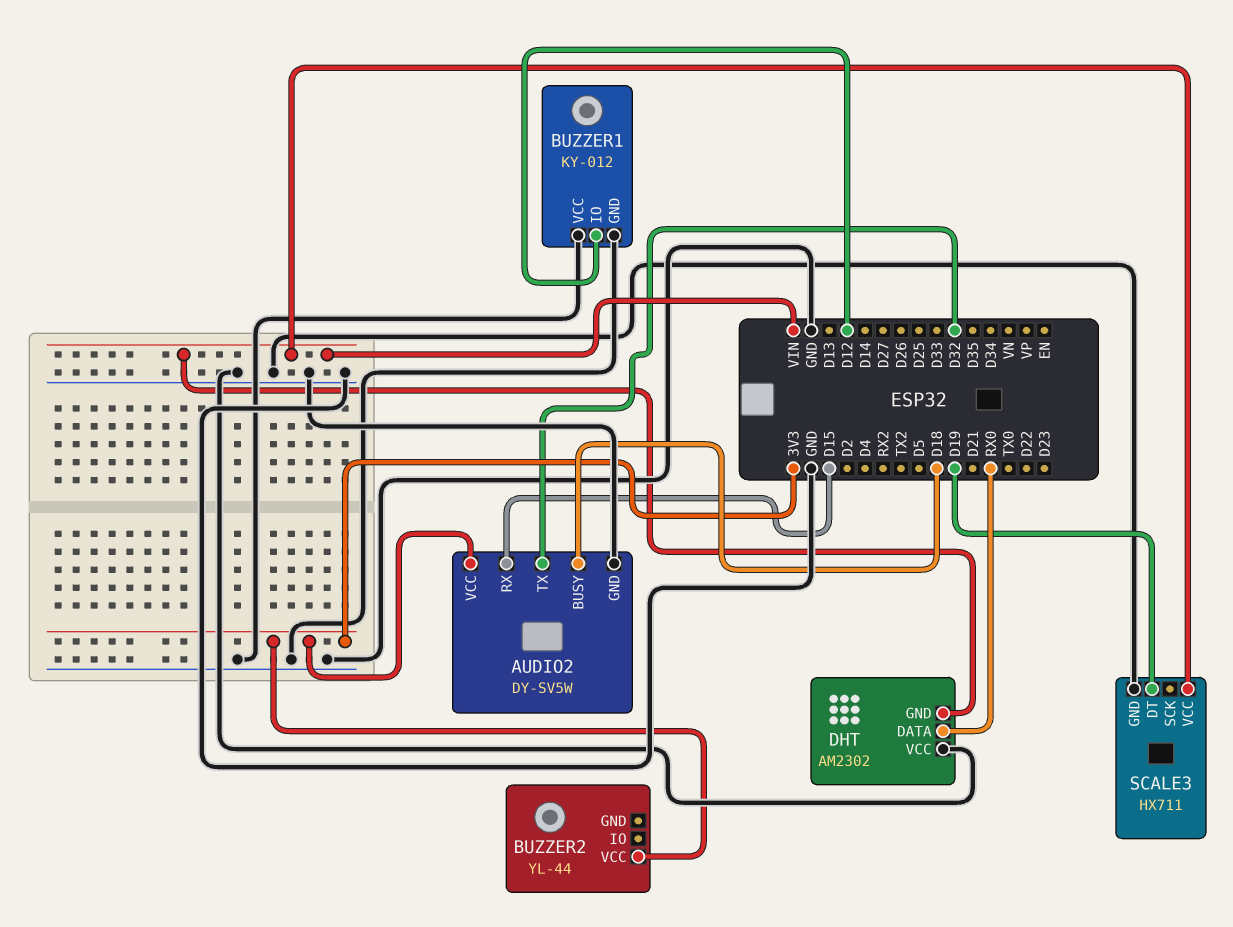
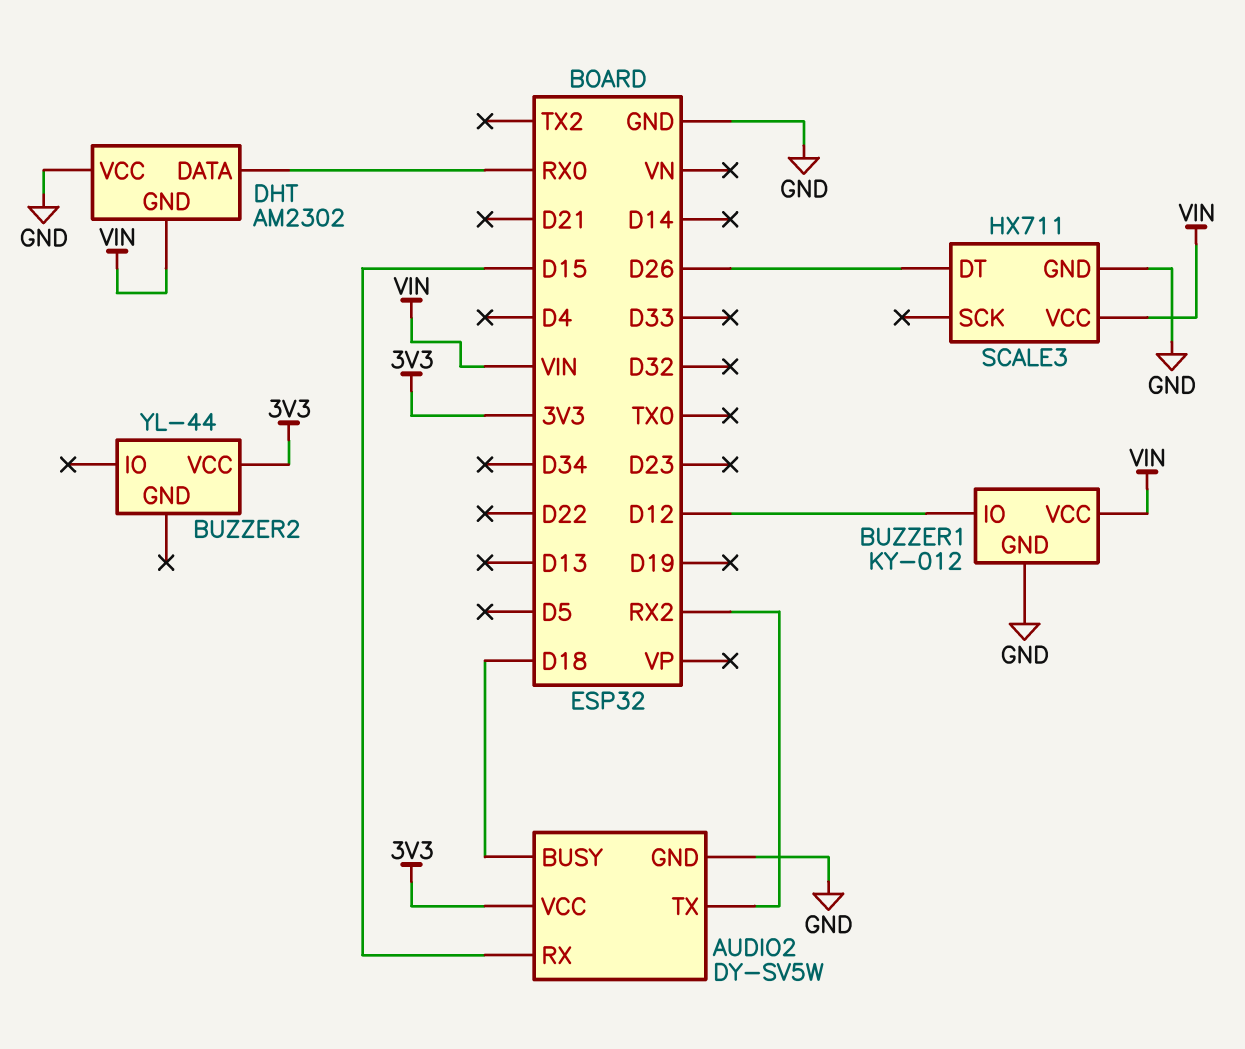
AUDIO2 pin TX: D32 -> RX2
BUZZER1 pin VCC: GND -> VIN
SCALE3 pin DT: D19 -> D26

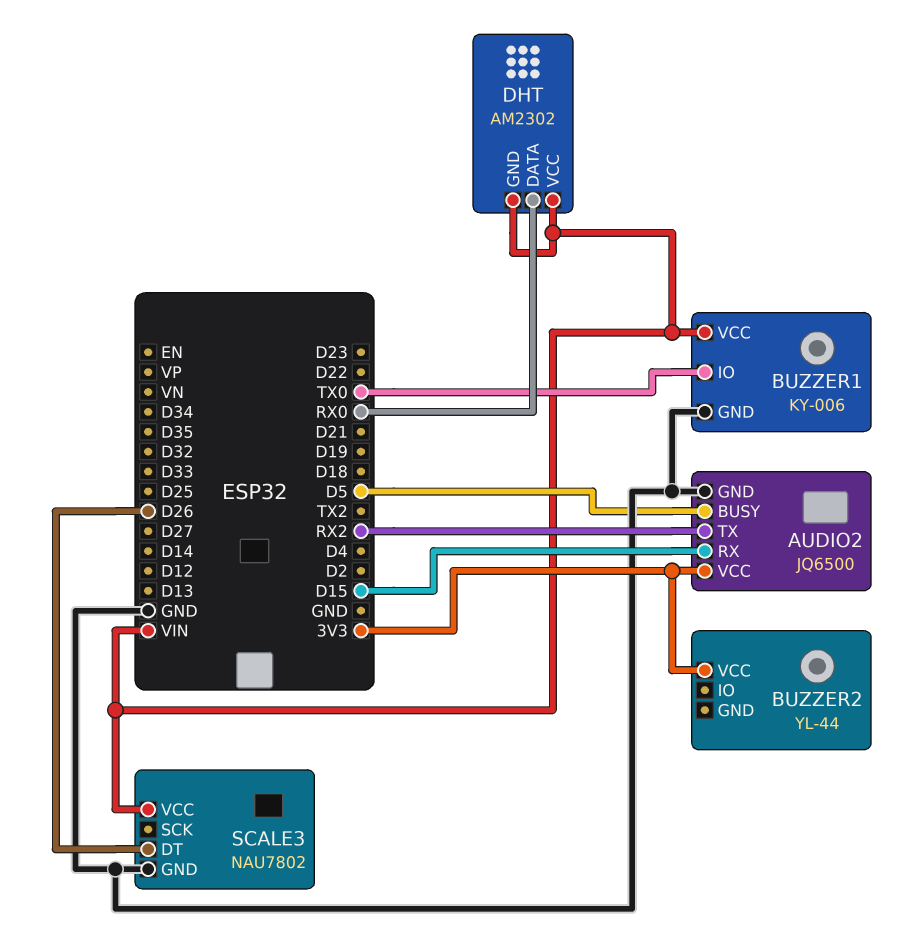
AUDIO2: DY-SV5W -> JQ6500
AUDIO2 pin BUSY: D18 -> D5
BUZZER1: KY-012 -> KY-006
BUZZER1 pin IO: D12 -> TX0
DHT pin VCC: GND -> VIN
SCALE3: HX711 -> NAU7802

